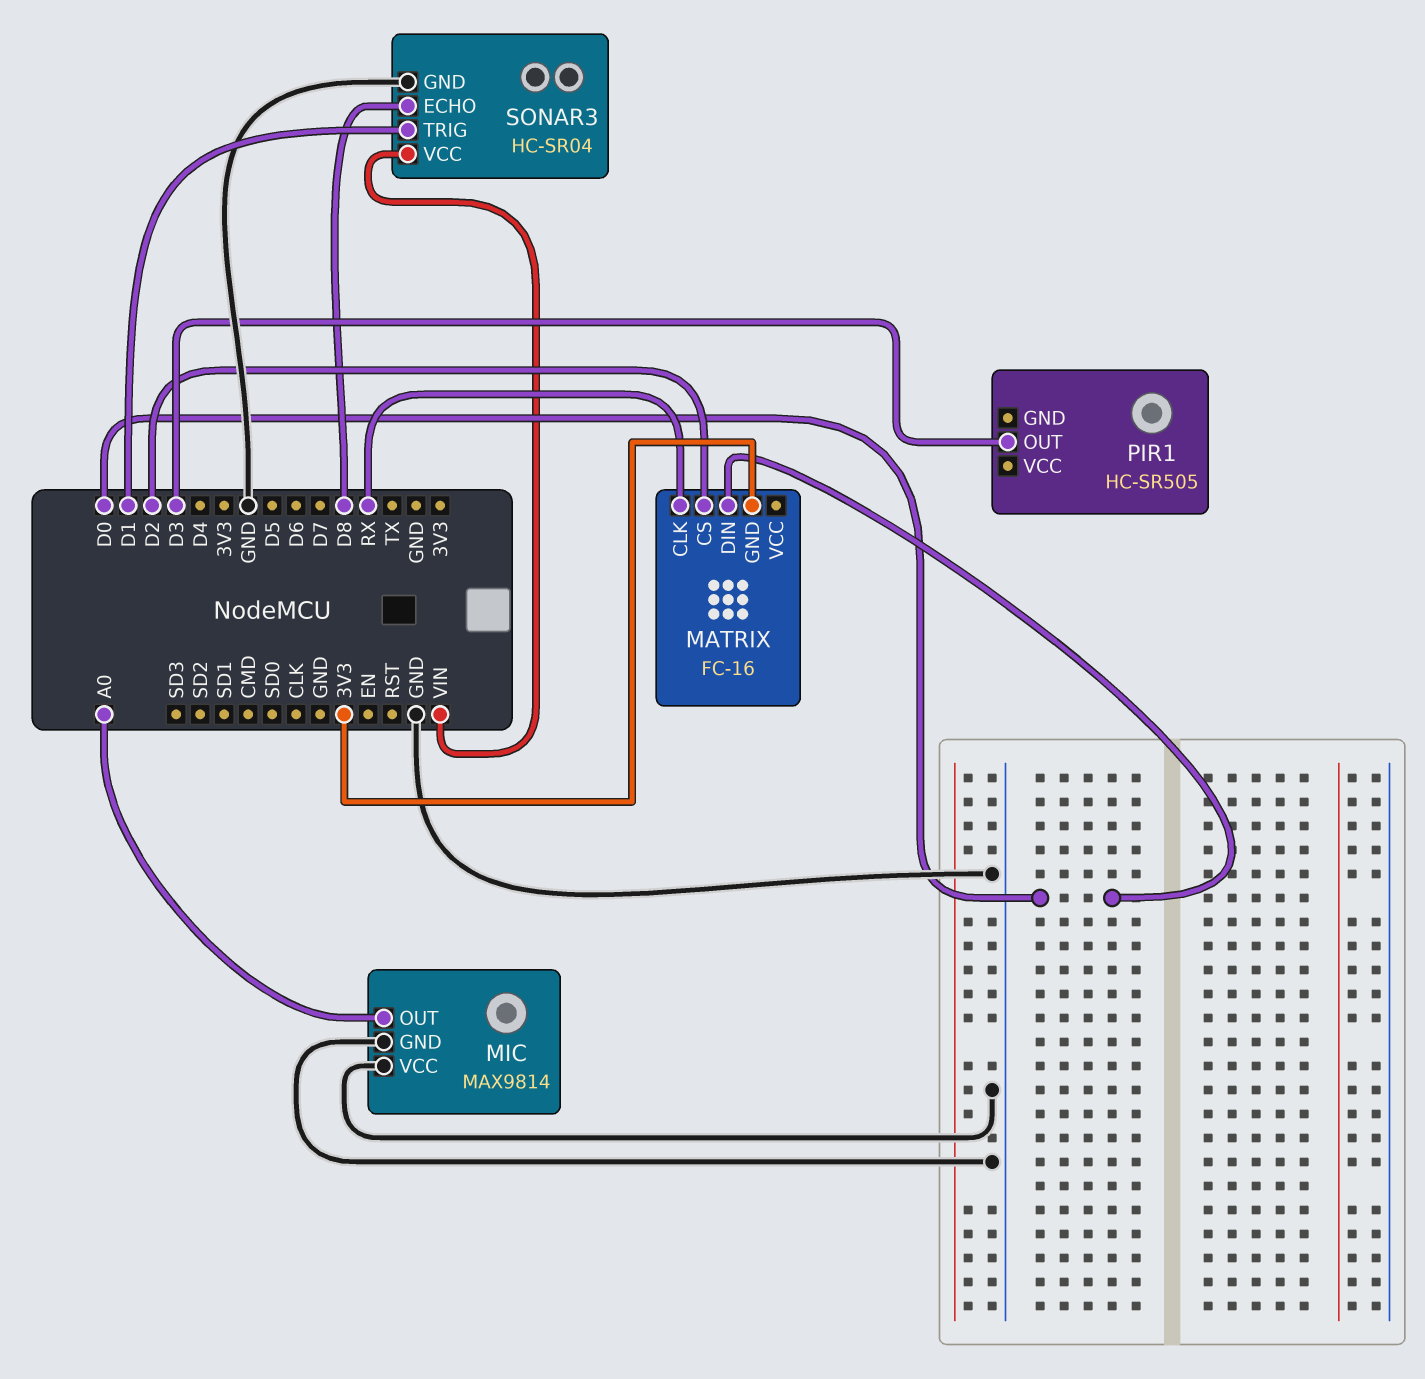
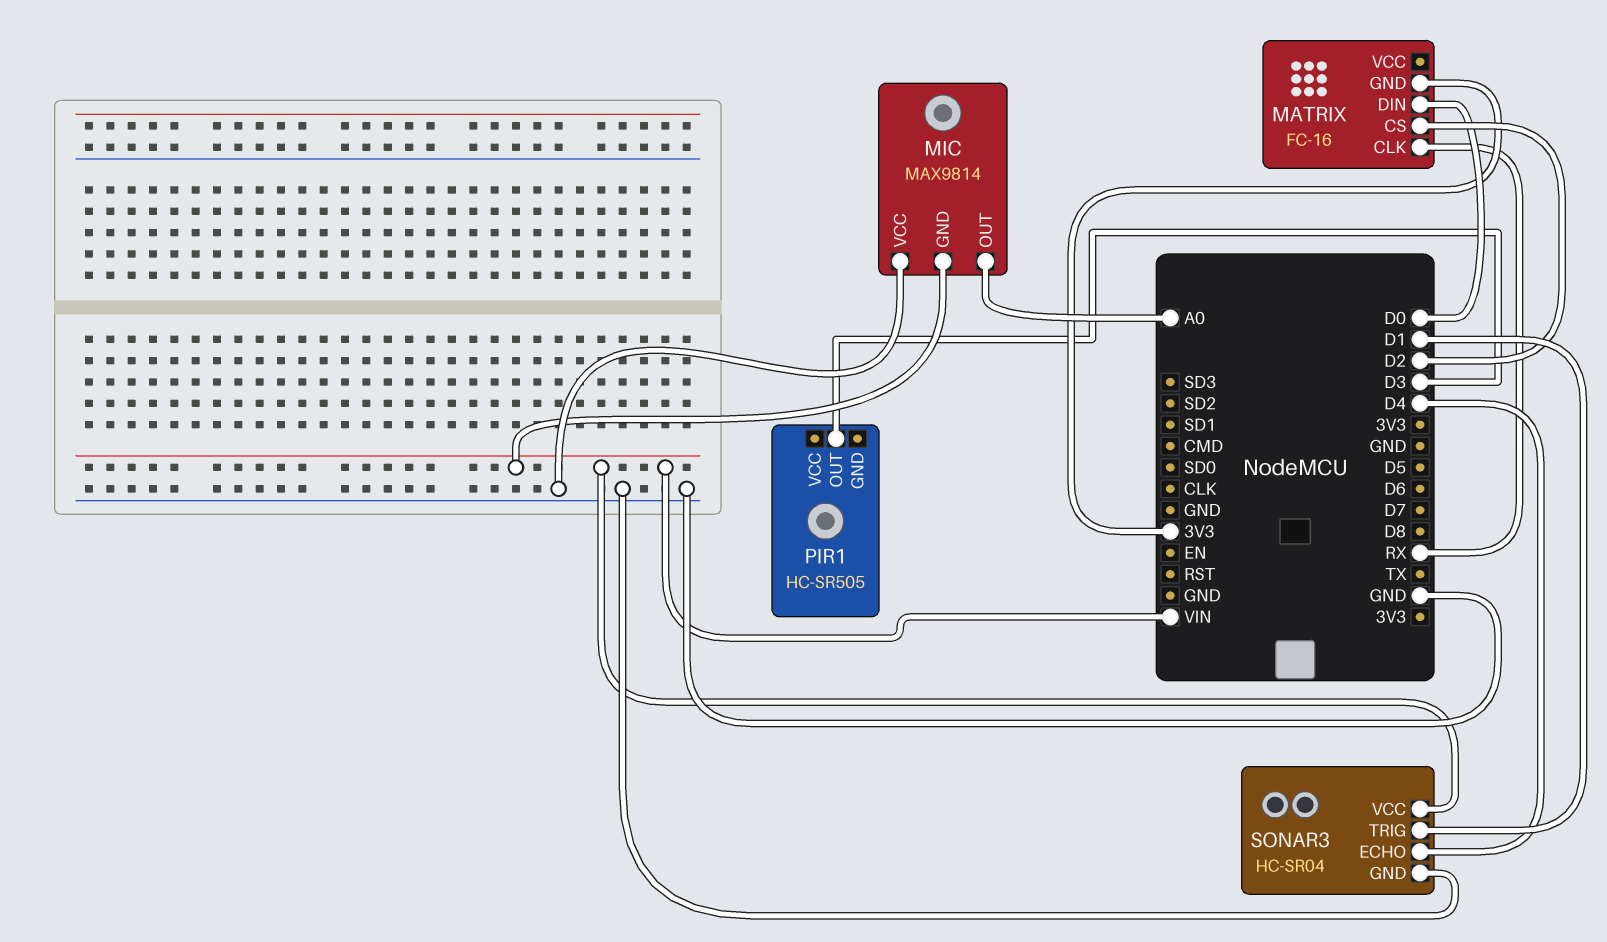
MIC pin GND: GND -> VIN
SONAR3 pin ECHO: D8 -> D4

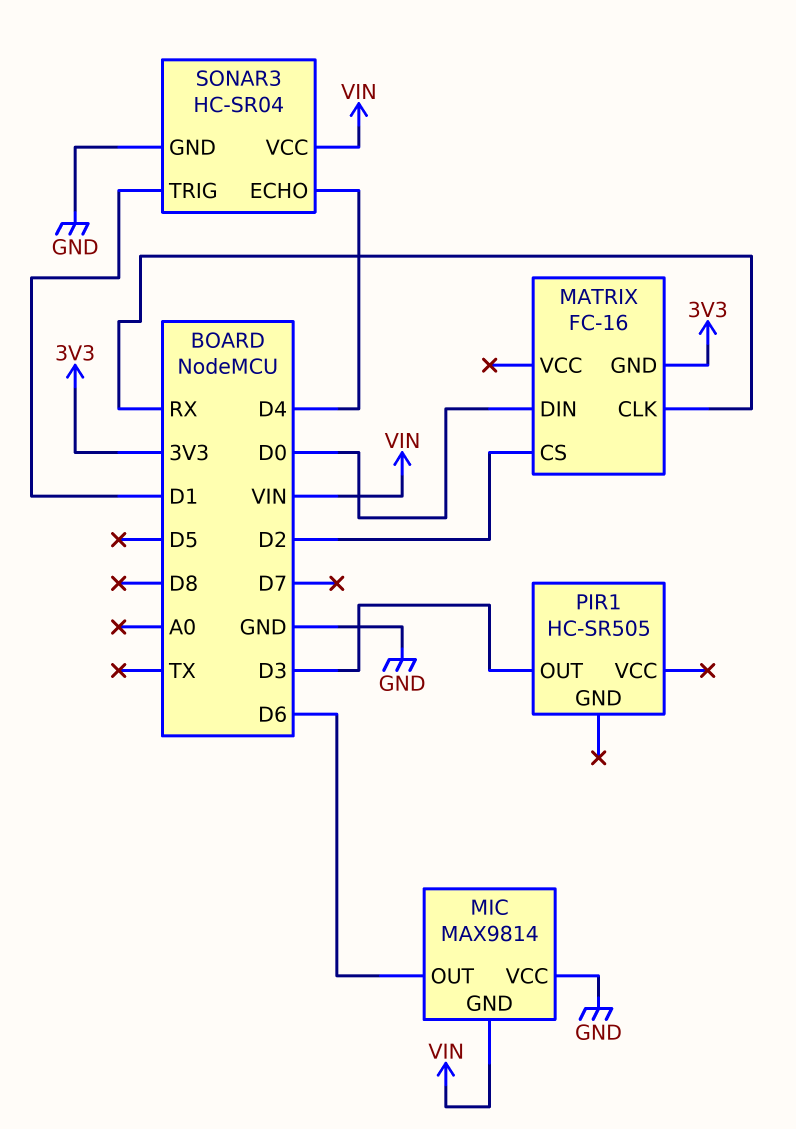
MIC pin OUT: A0 -> D6

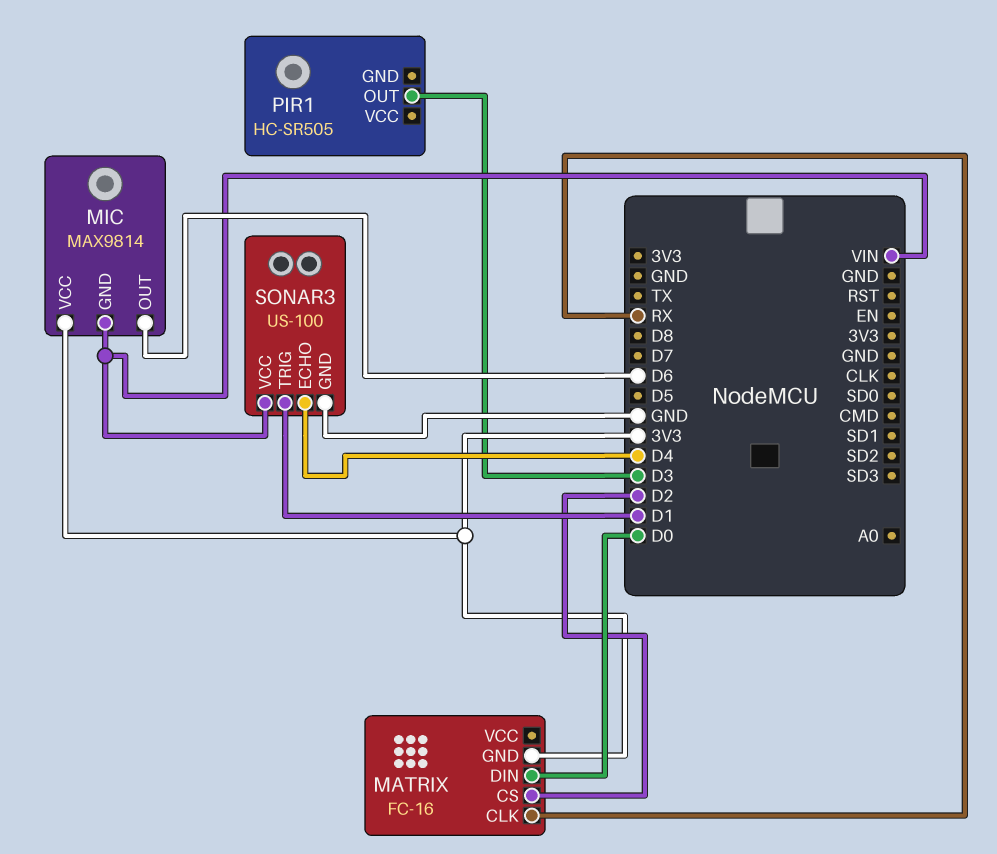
MIC pin VCC: GND -> 3V3
SONAR3: HC-SR04 -> US-100

